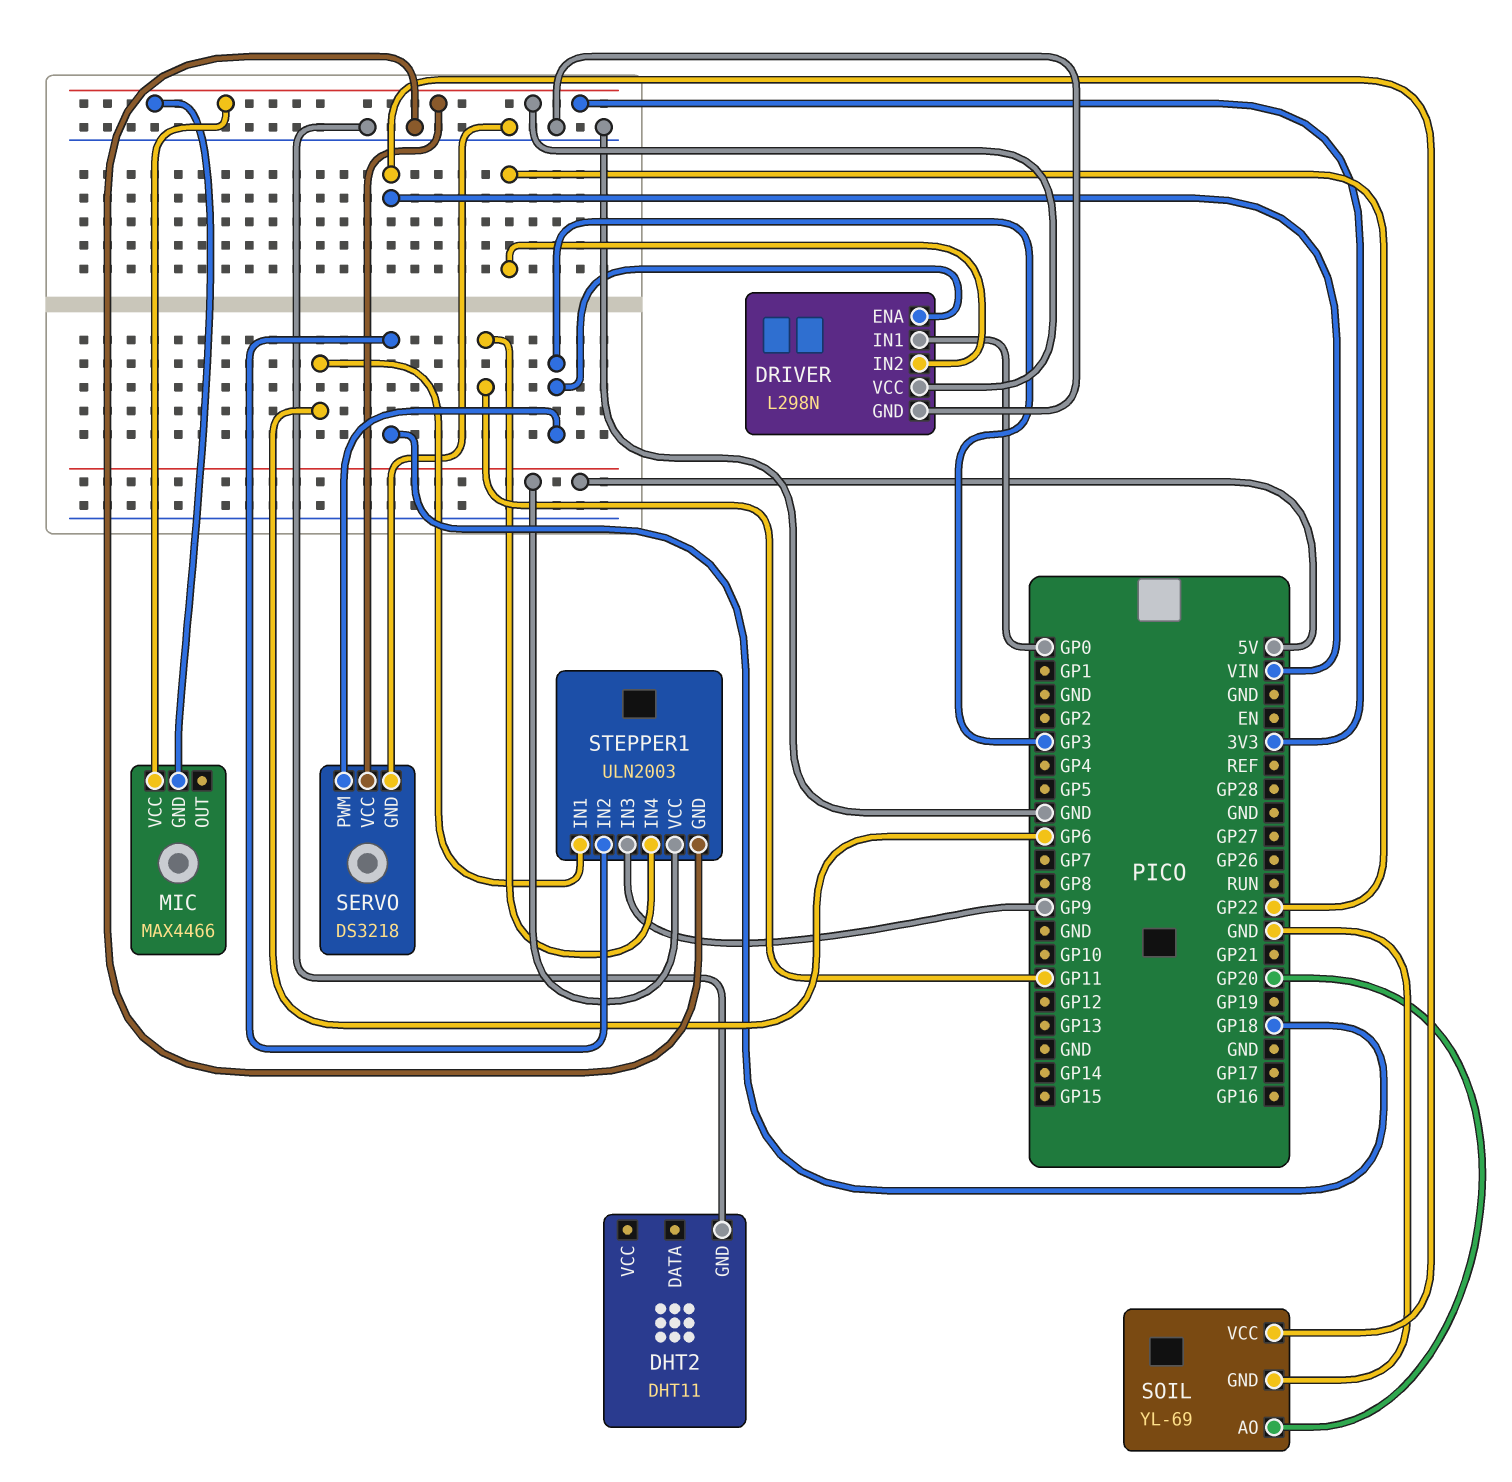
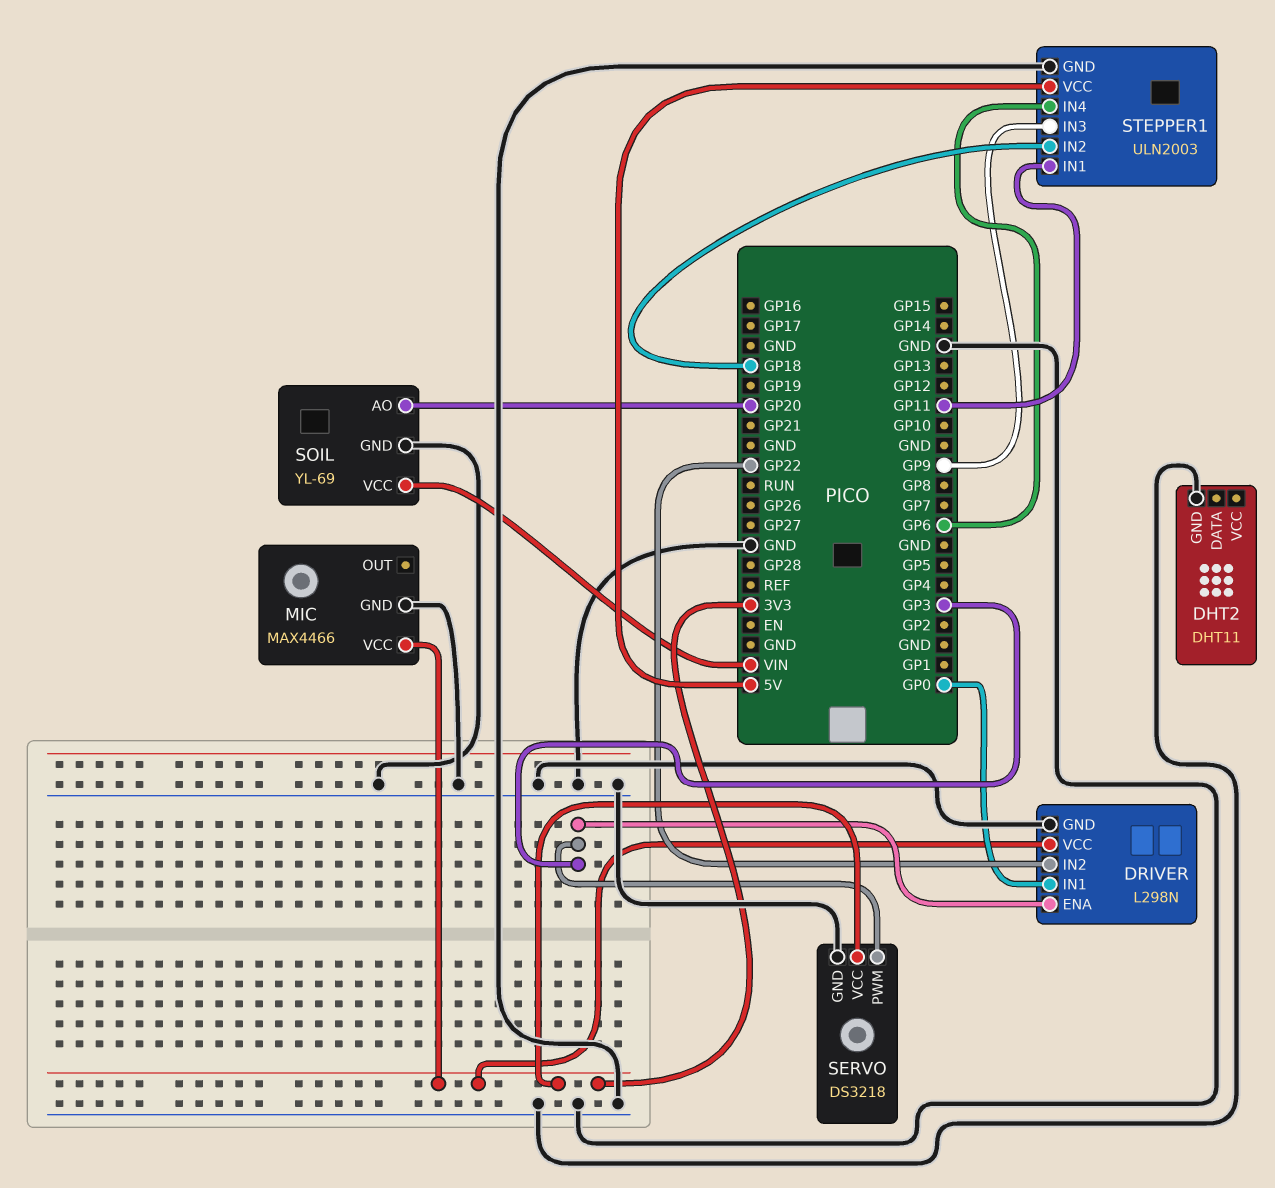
MIC pin GND: 3V3 -> GND
STEPPER1 pin IN1: GP6 -> GP11
STEPPER1 pin IN4: GP11 -> GP6

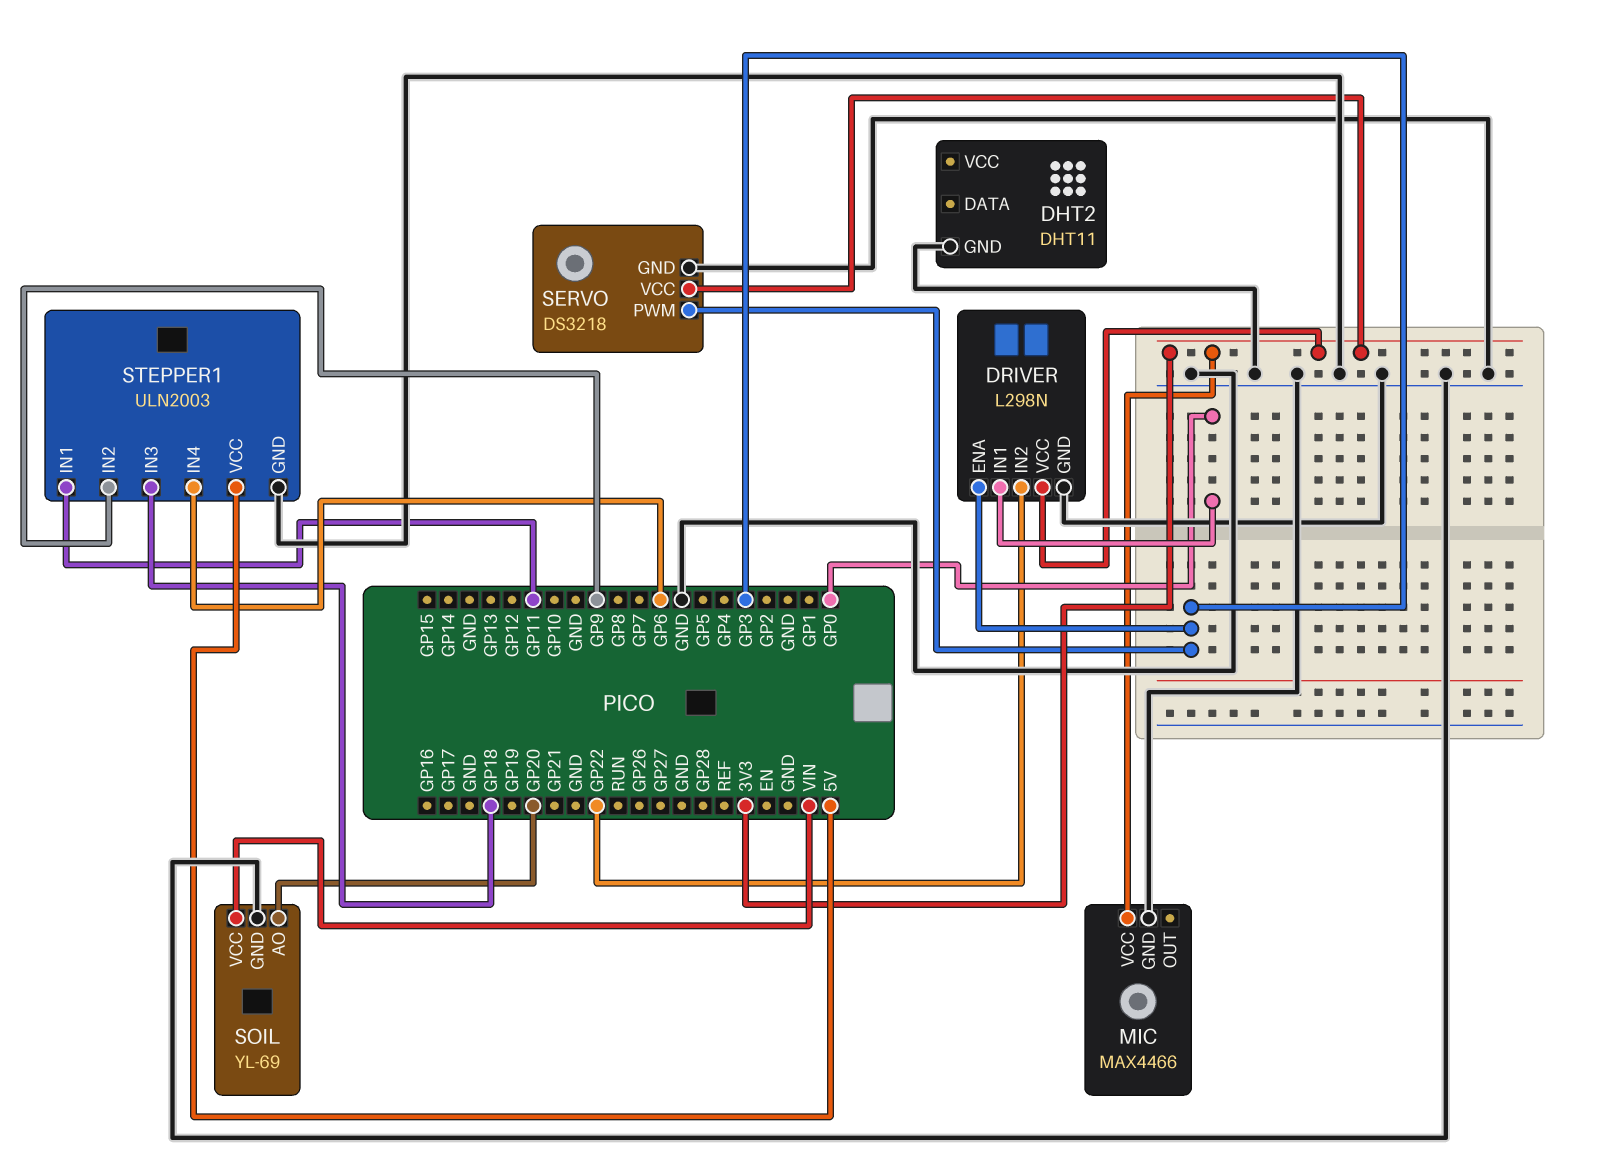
STEPPER1 pin IN2: GP18 -> GP9
STEPPER1 pin IN3: GP9 -> GP18

